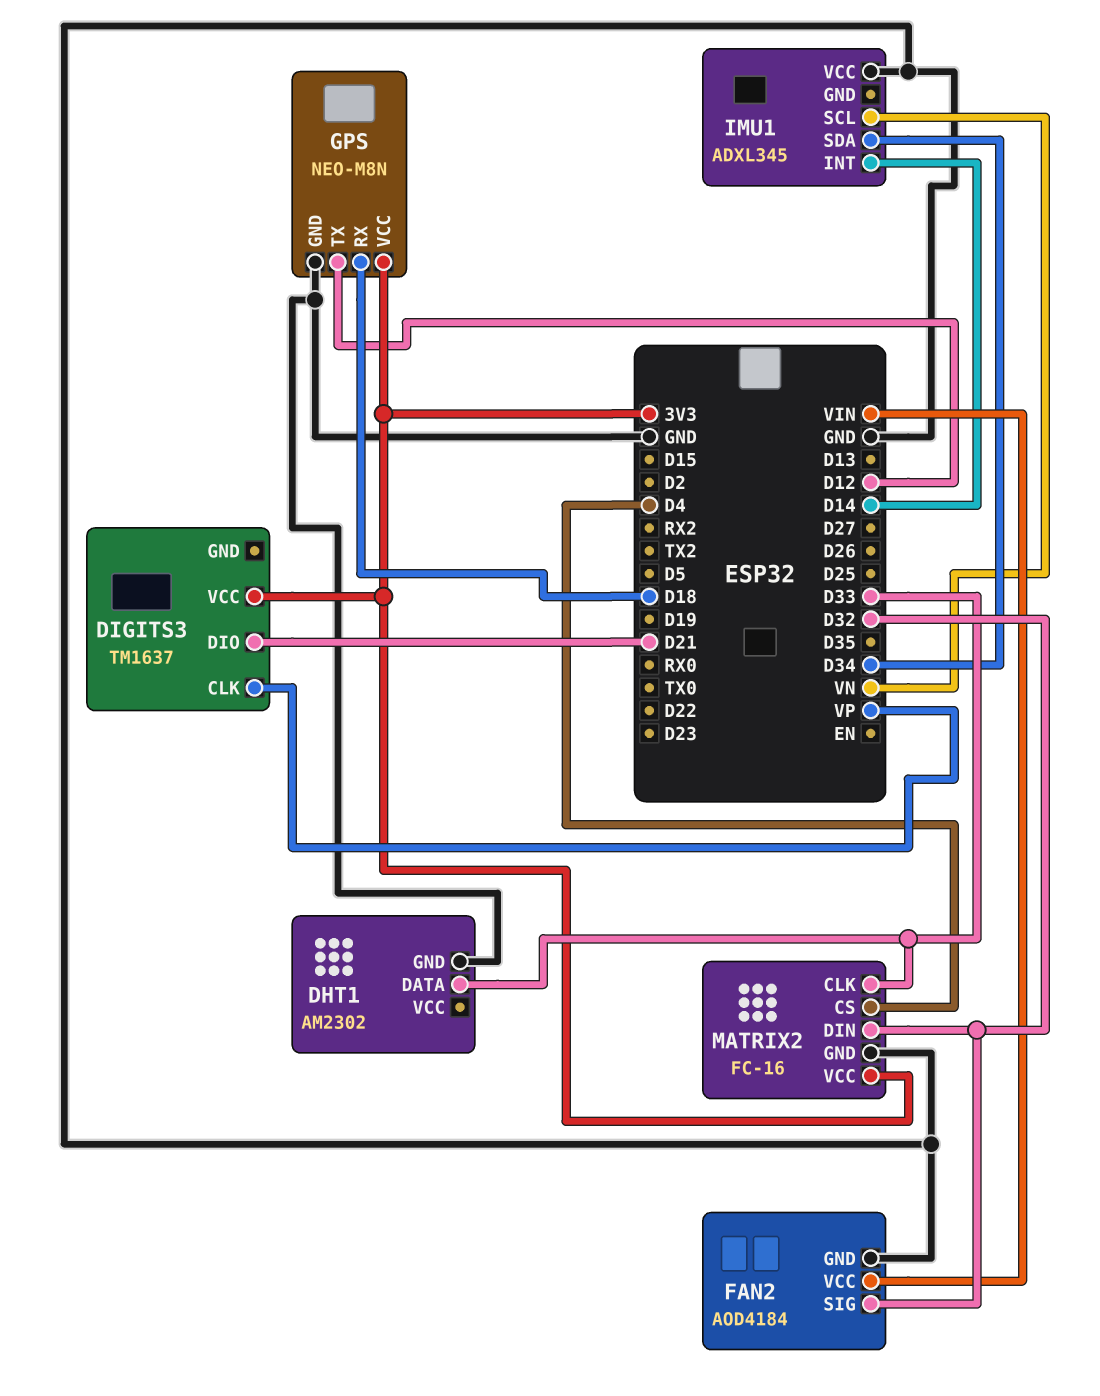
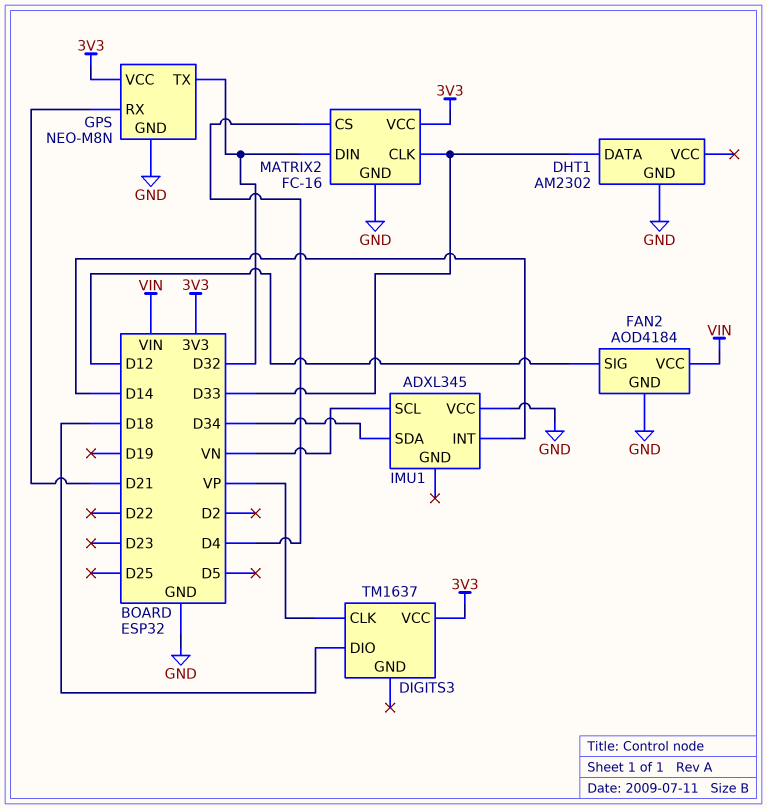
DIGITS3 pin DIO: D21 -> D18
FAN2 pin SIG: D32 -> D12
GPS pin RX: D18 -> D21
GPS pin TX: D12 -> D32

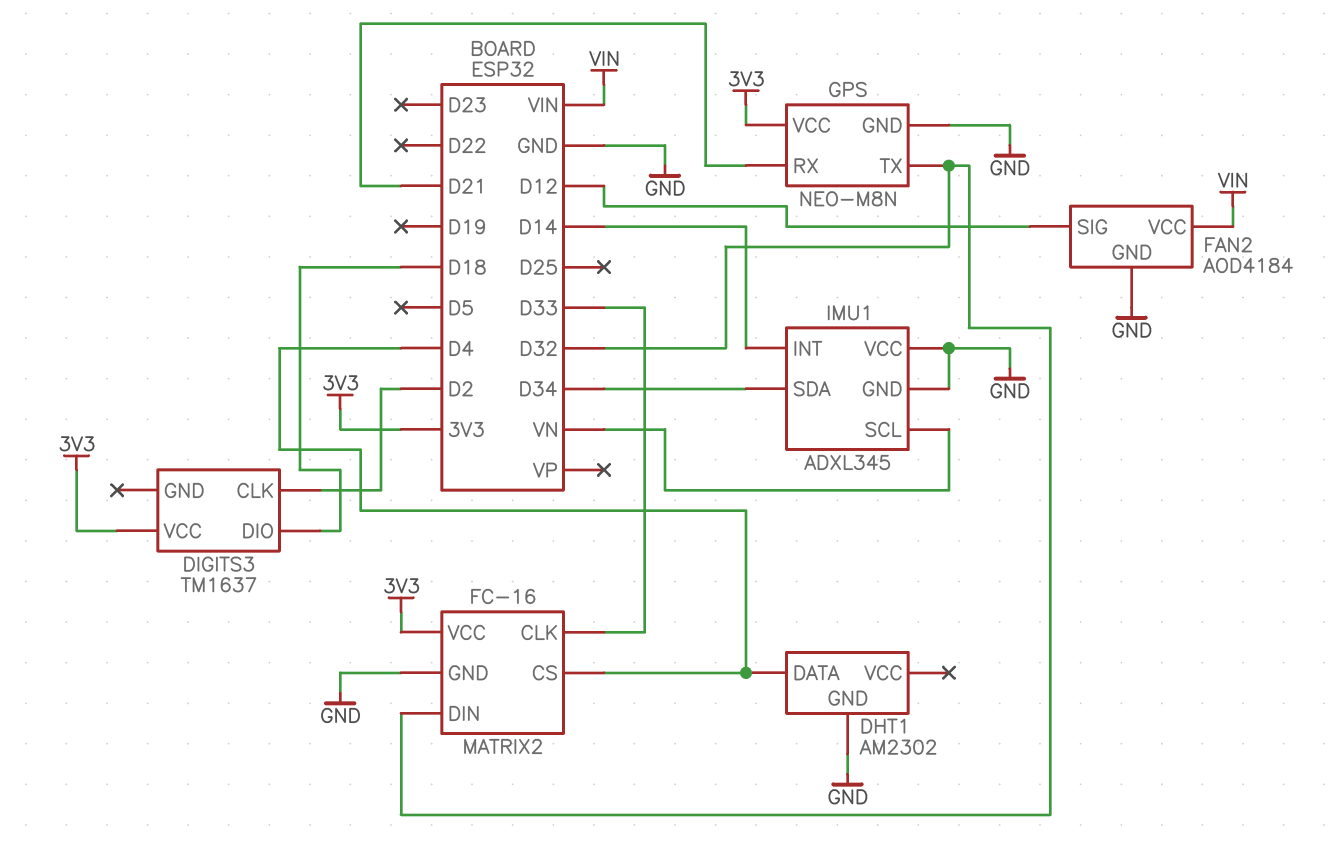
DHT1 pin DATA: D33 -> D4
DIGITS3 pin CLK: VP -> D2
IMU1 pin GND: none -> GND

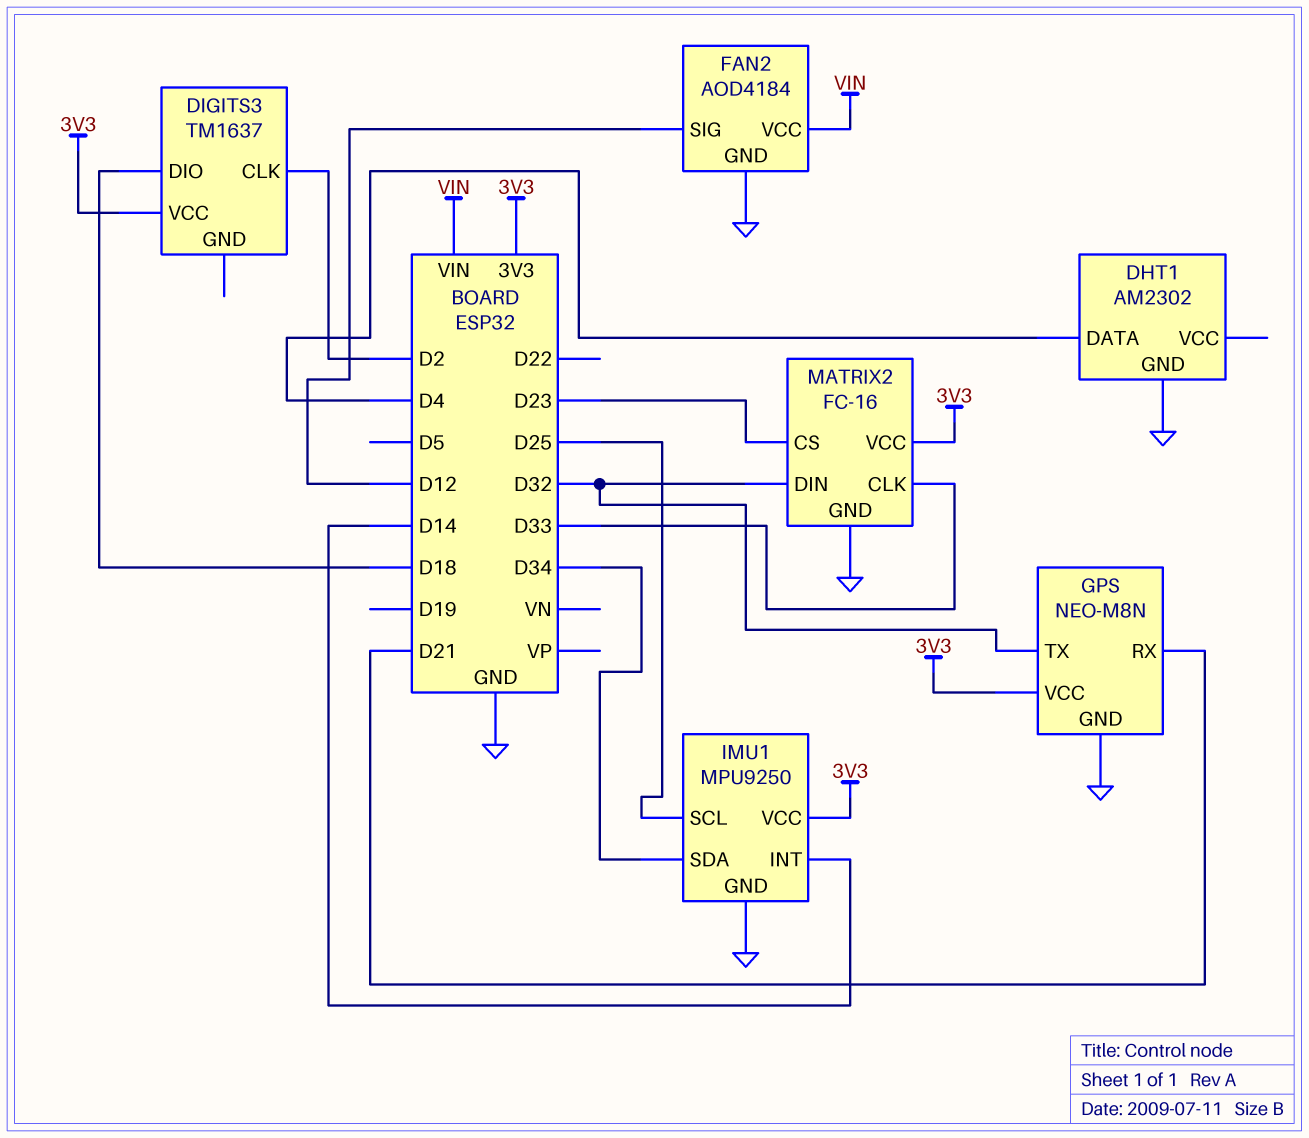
IMU1: ADXL345 -> MPU9250
IMU1 pin SCL: VN -> D25
IMU1 pin VCC: GND -> 3V3
MATRIX2 pin CS: D4 -> D23

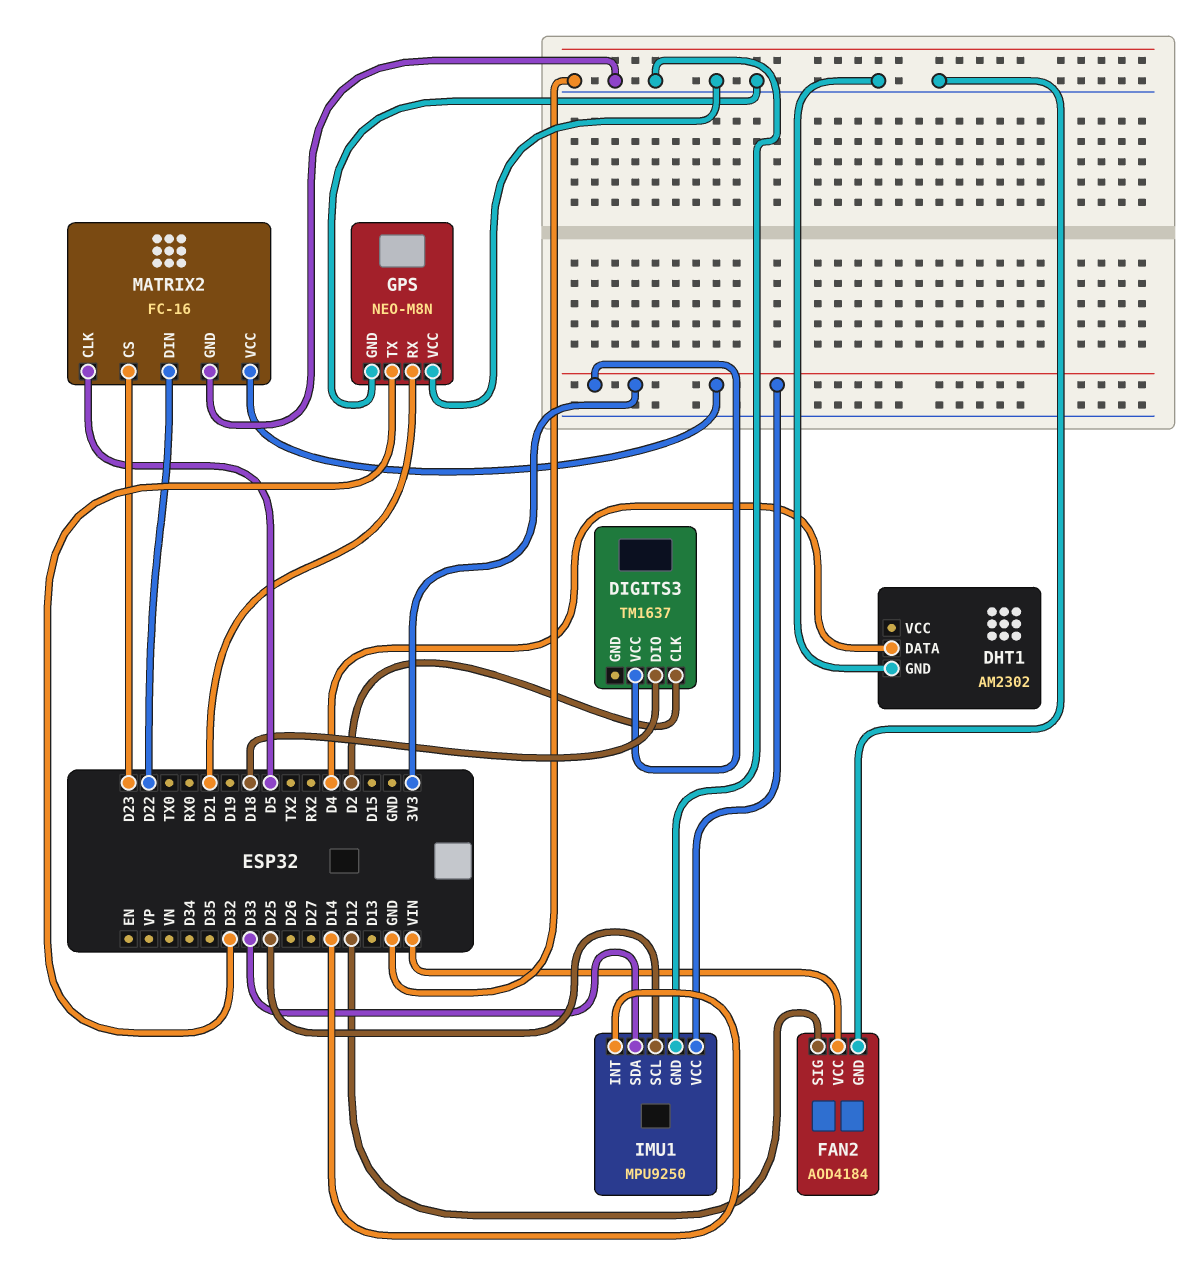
GPS pin VCC: 3V3 -> GND
IMU1 pin SDA: D34 -> D33
MATRIX2 pin CLK: D33 -> D5
MATRIX2 pin DIN: D32 -> D22

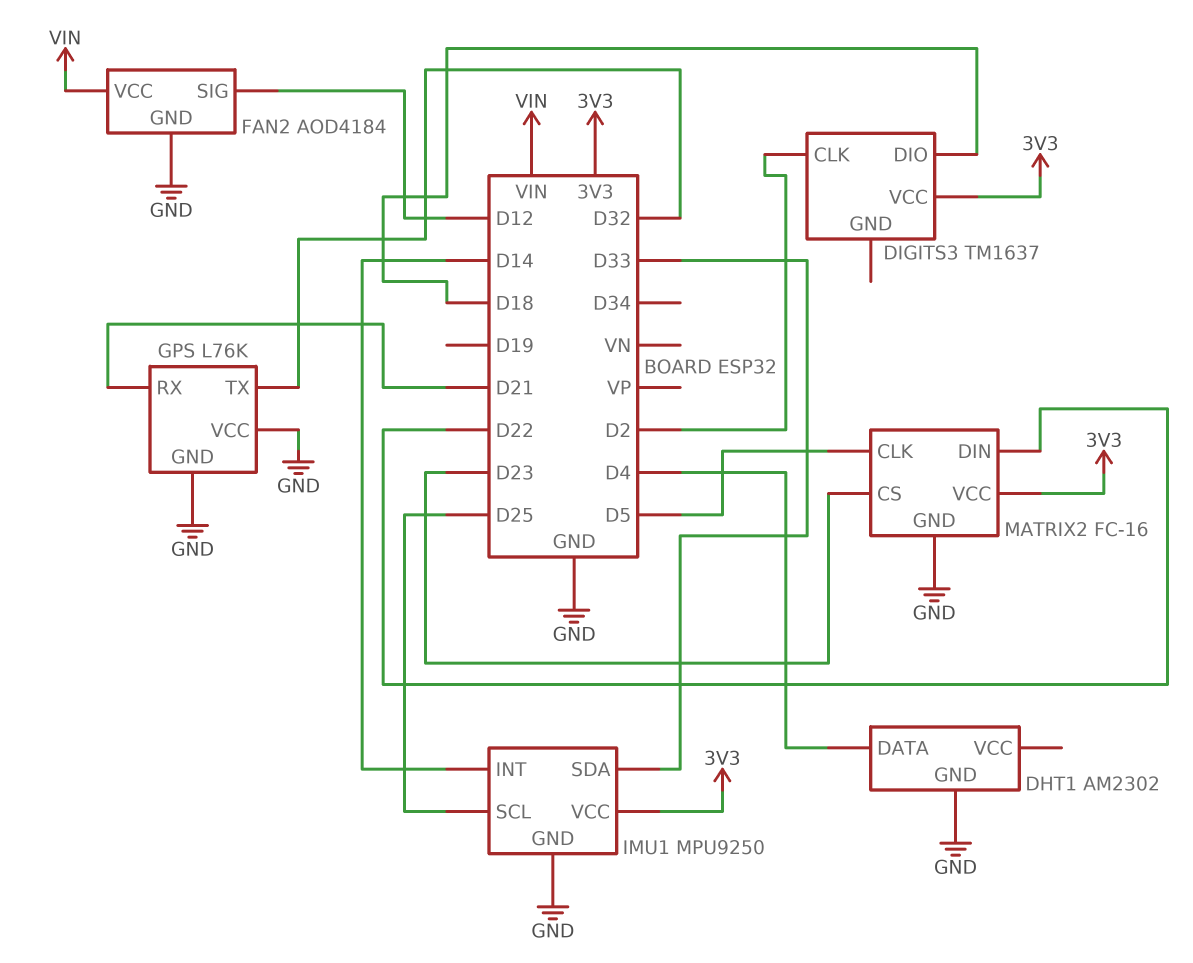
GPS: NEO-M8N -> L76K

